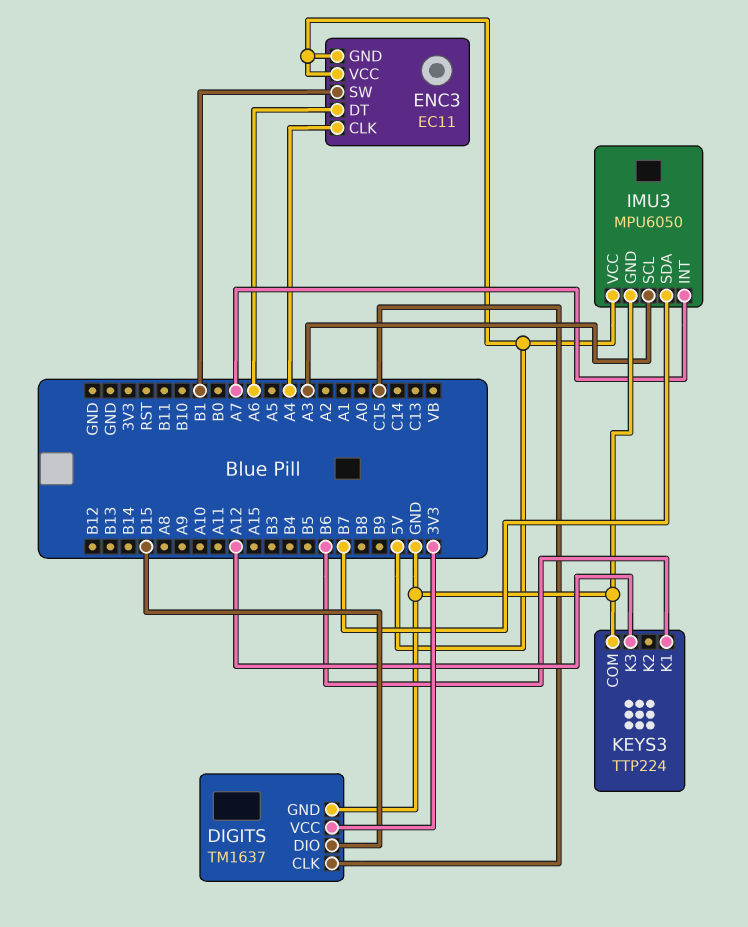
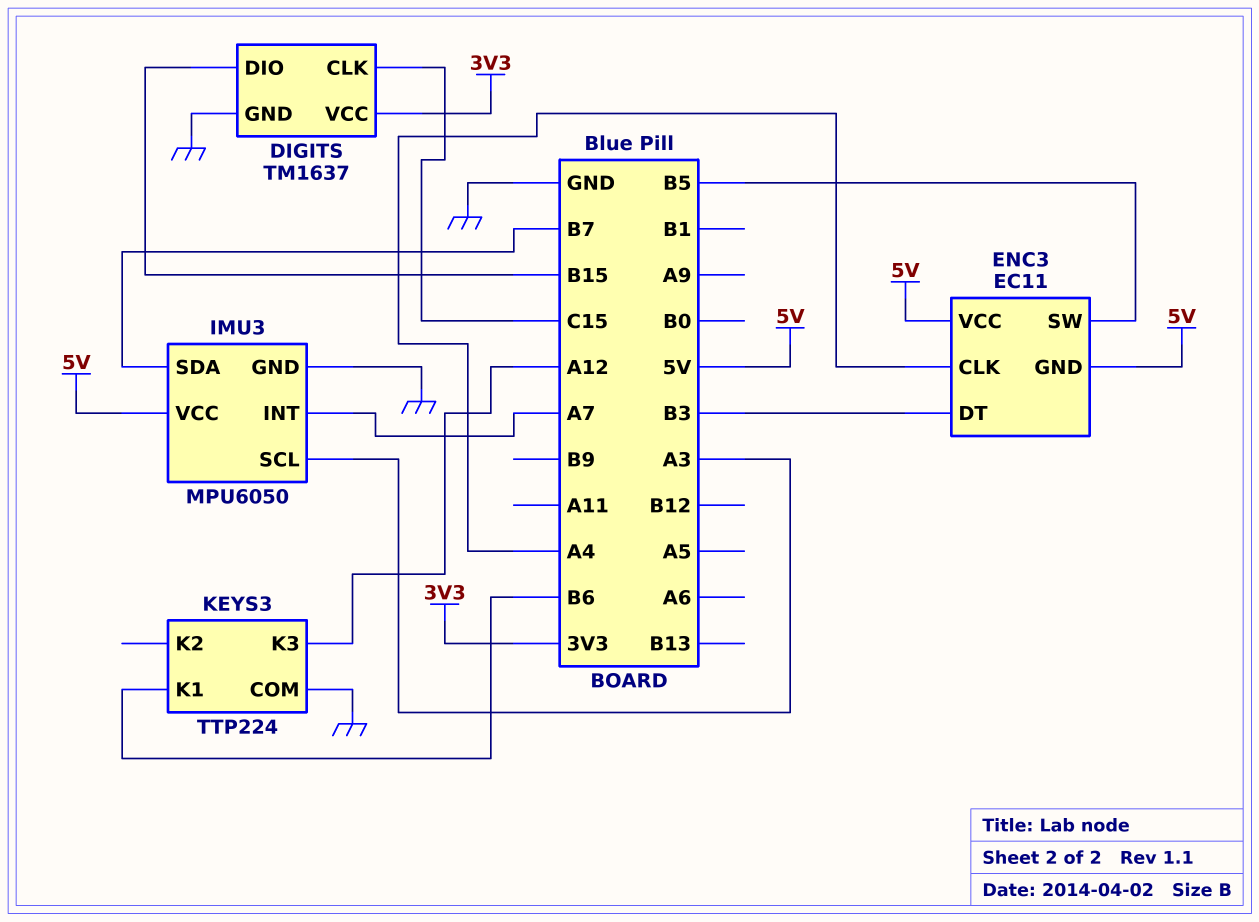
ENC3 pin DT: A6 -> B3
ENC3 pin SW: B1 -> B5

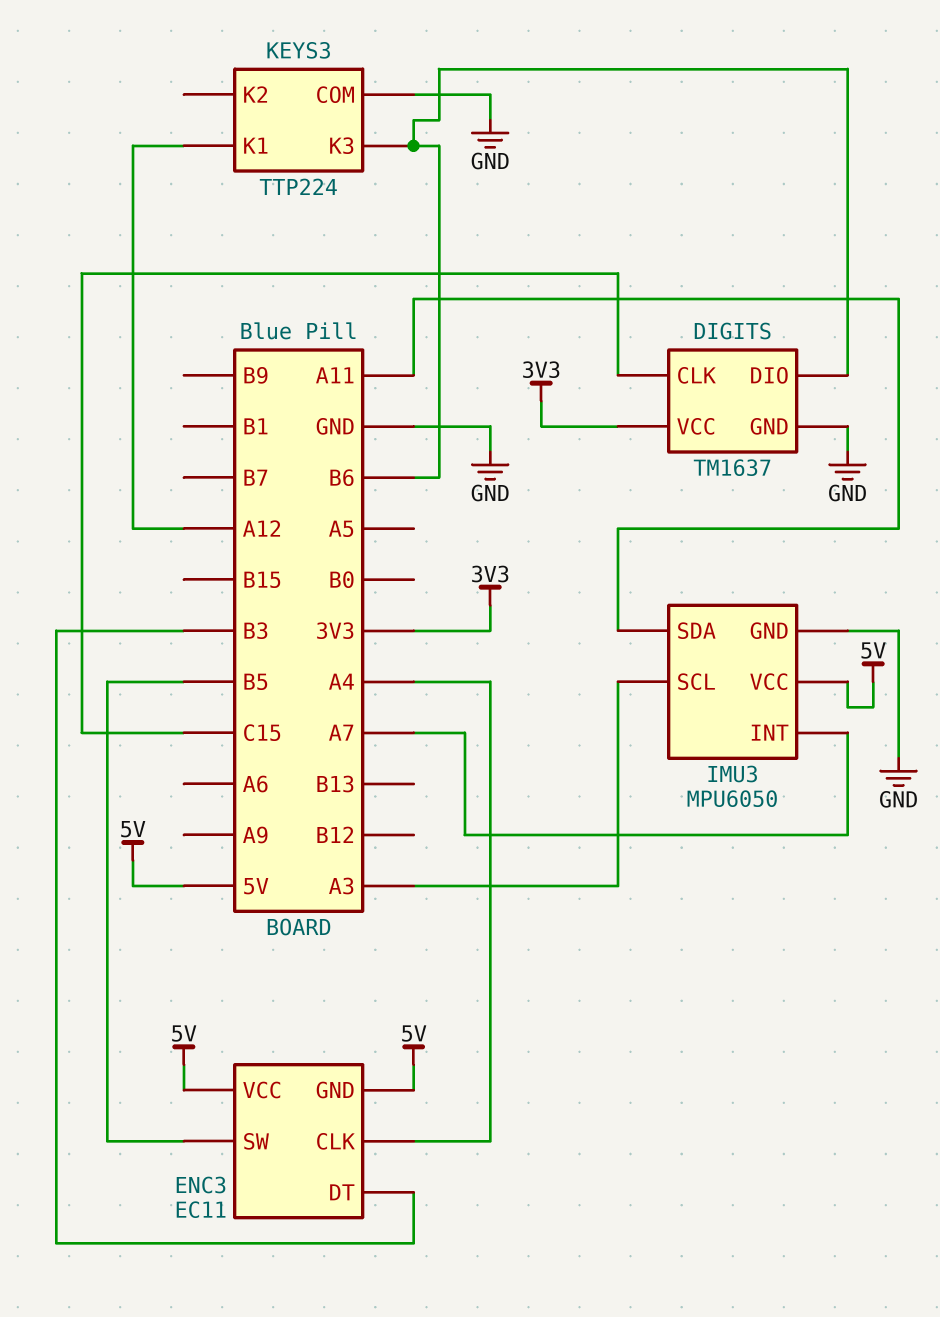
DIGITS pin DIO: B15 -> B6
IMU3 pin SDA: B7 -> A11
KEYS3 pin K1: B6 -> A12
KEYS3 pin K3: A12 -> B6

